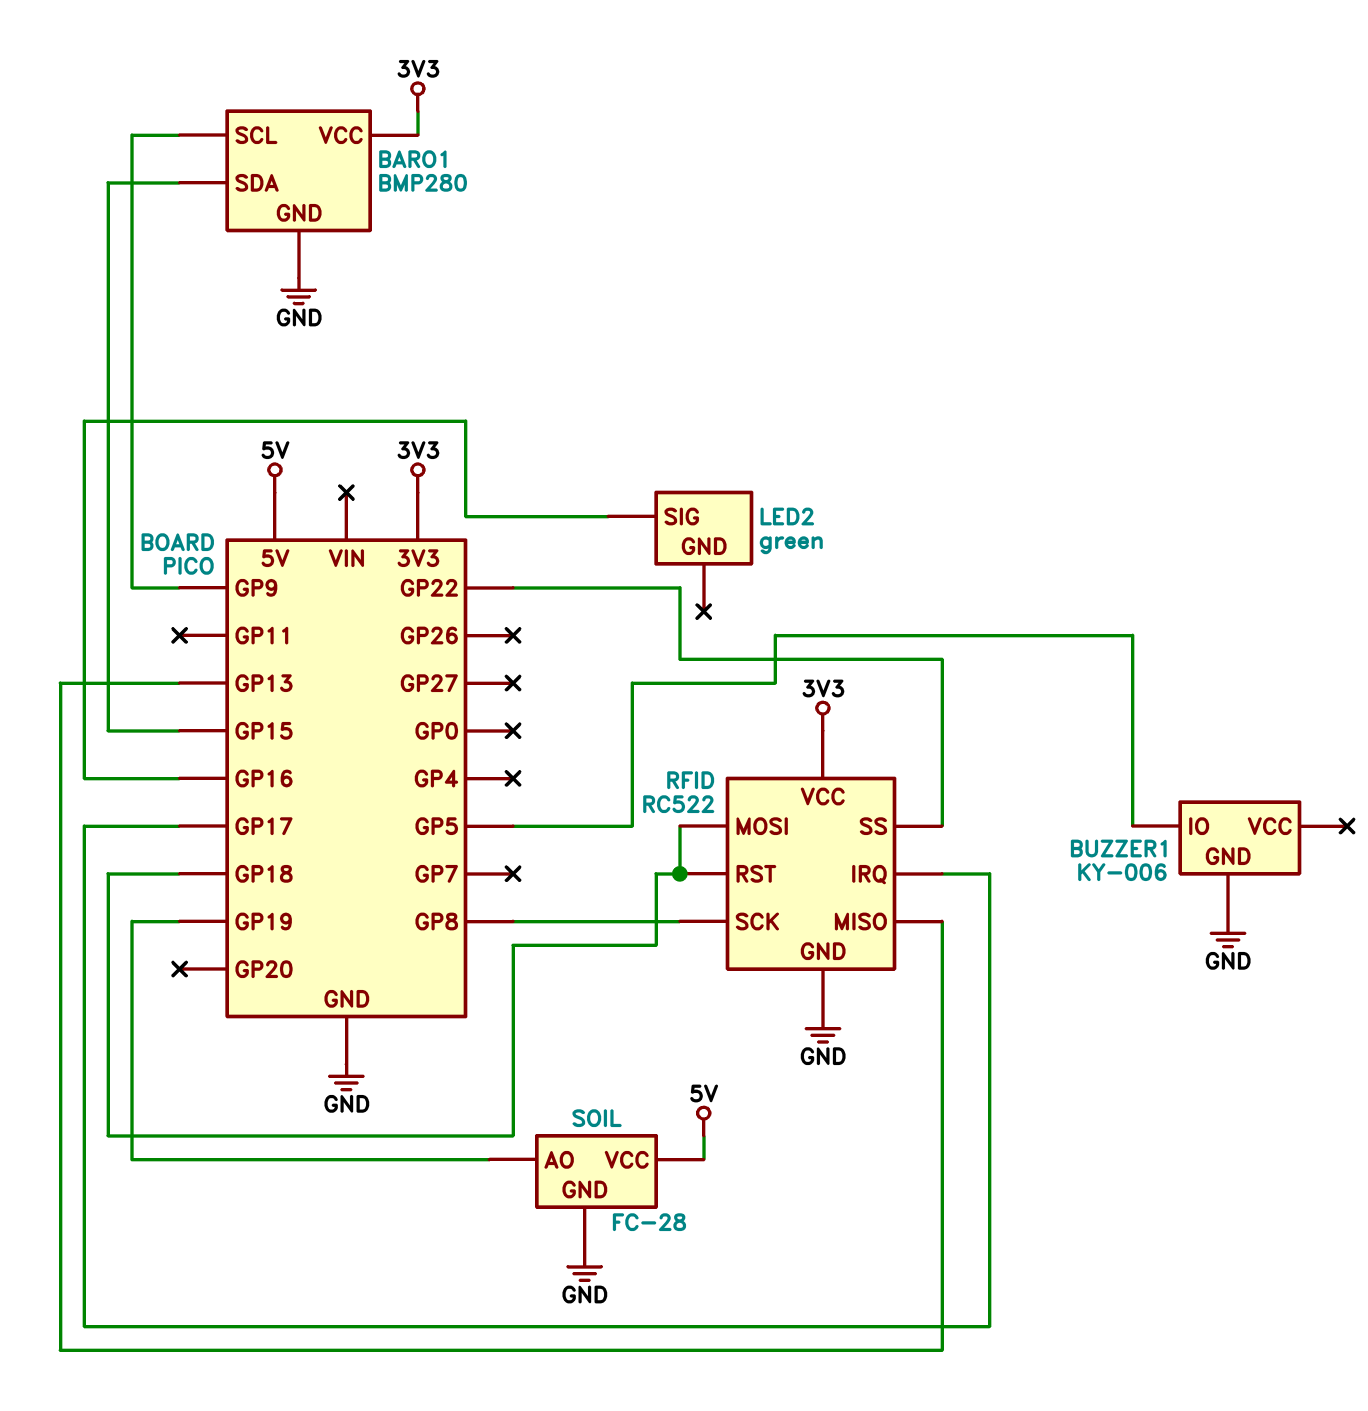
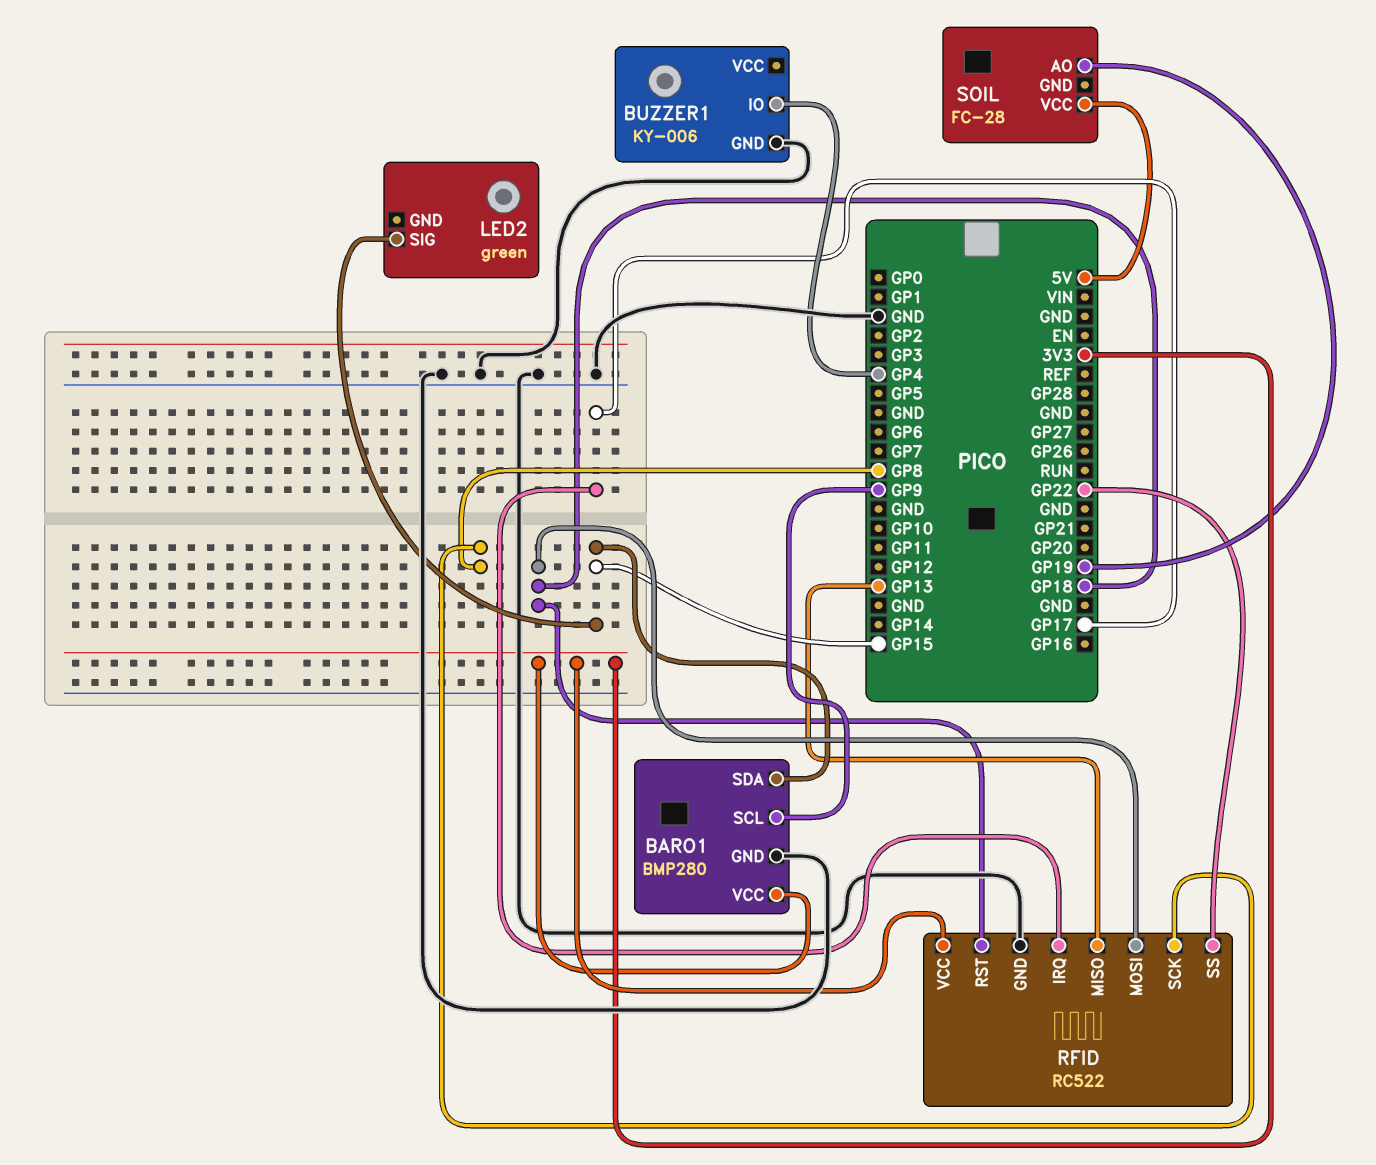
BUZZER1 pin IO: GP5 -> GP4
LED2 pin SIG: GP16 -> GP15
SOIL pin GND: GND -> none

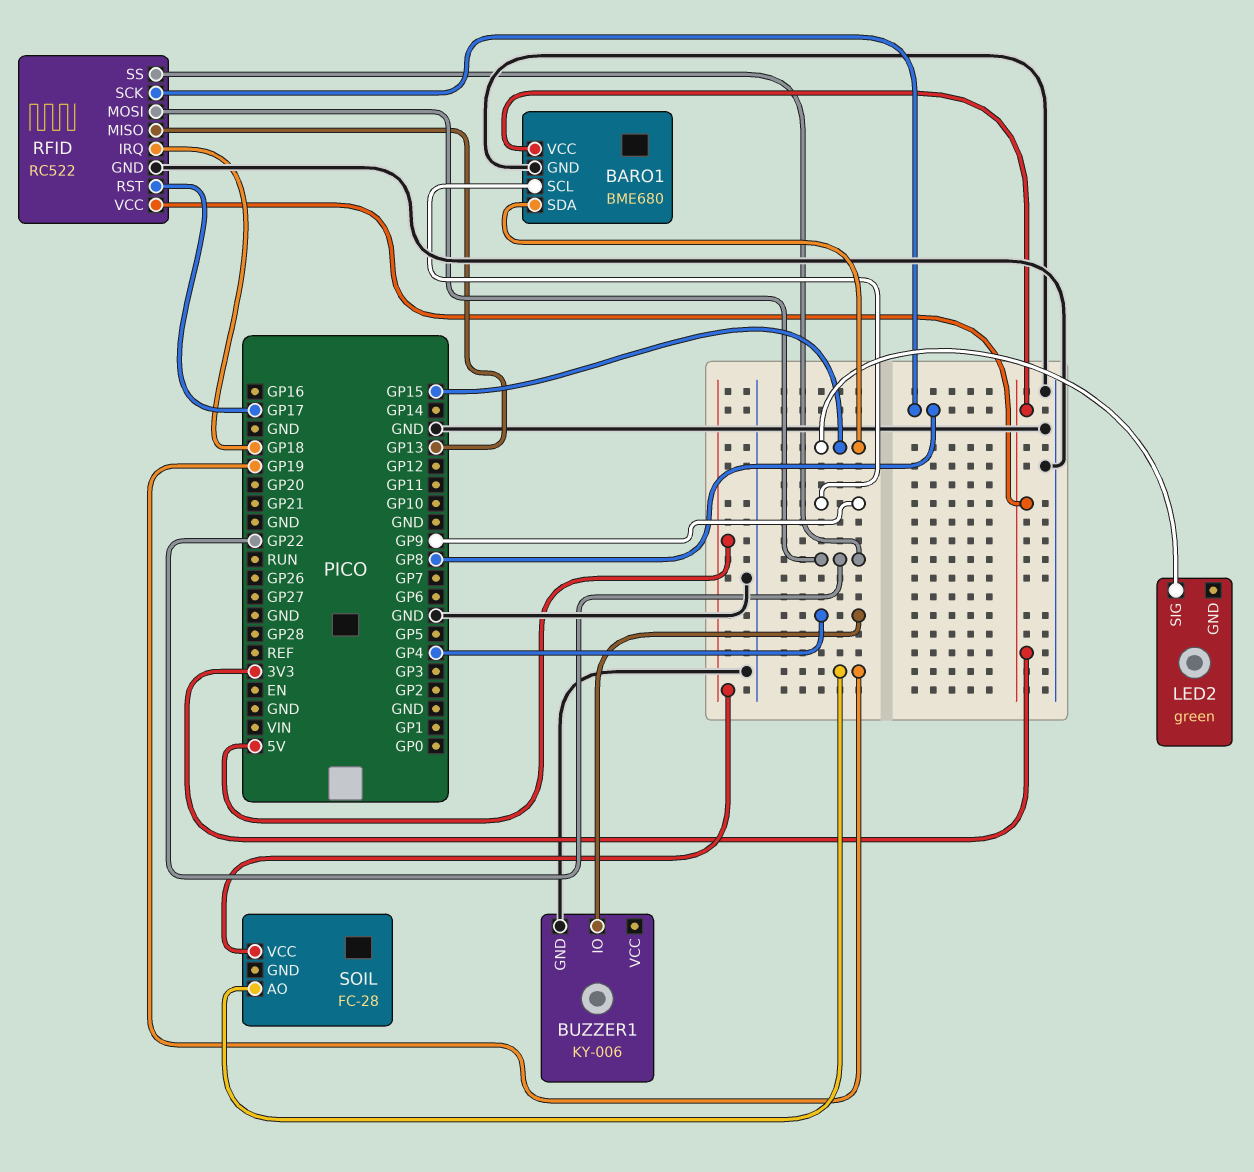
BARO1: BMP280 -> BME680
RFID pin IRQ: GP17 -> GP18
RFID pin MOSI: GP18 -> GP22
RFID pin RST: GP18 -> GP17

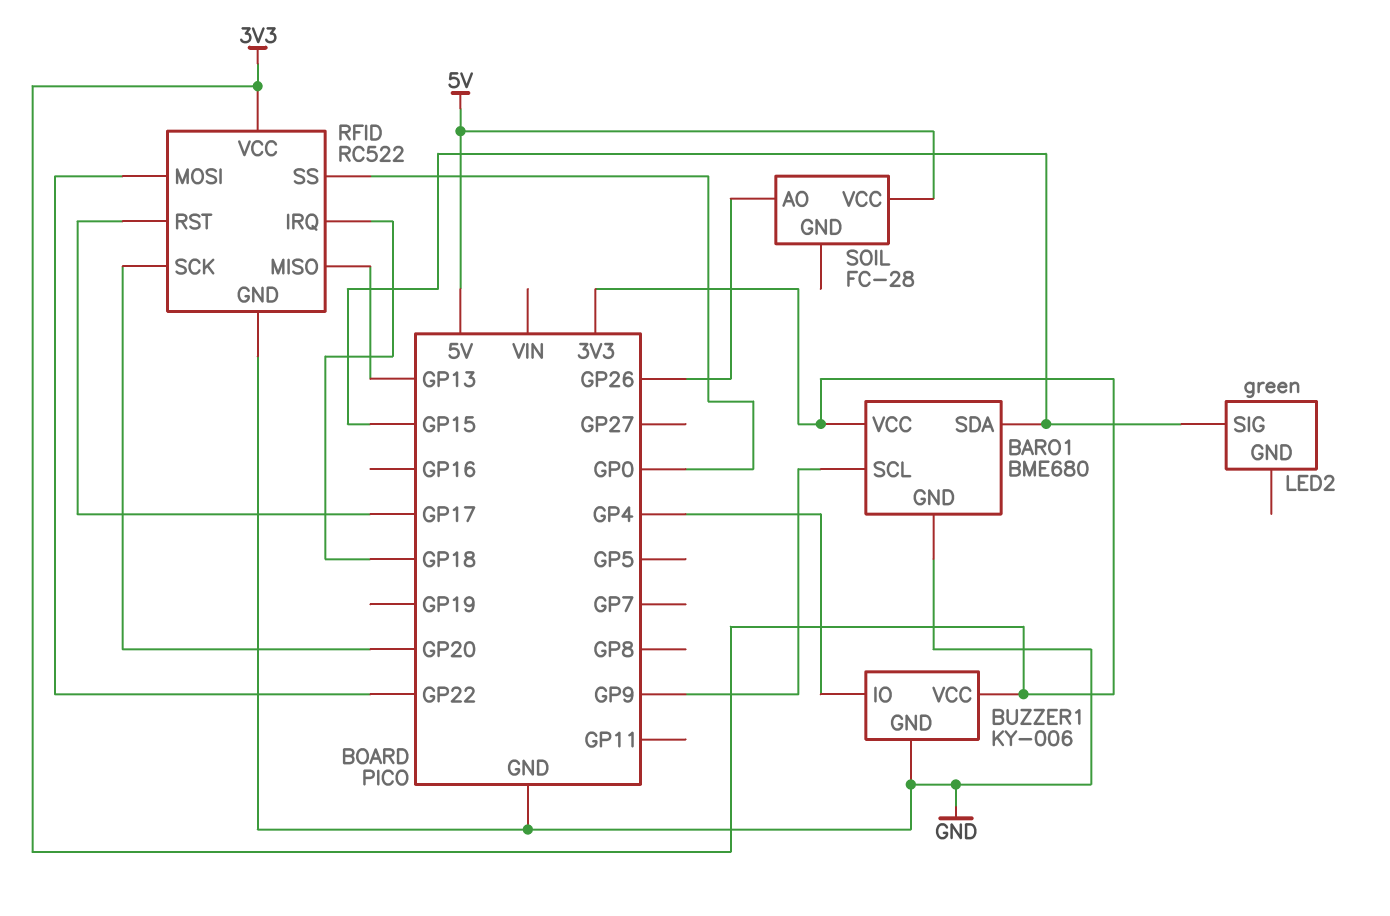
BUZZER1 pin VCC: none -> 3V3
RFID pin SCK: GP8 -> GP20
RFID pin SS: GP22 -> GP0
SOIL pin AO: GP19 -> GP26

